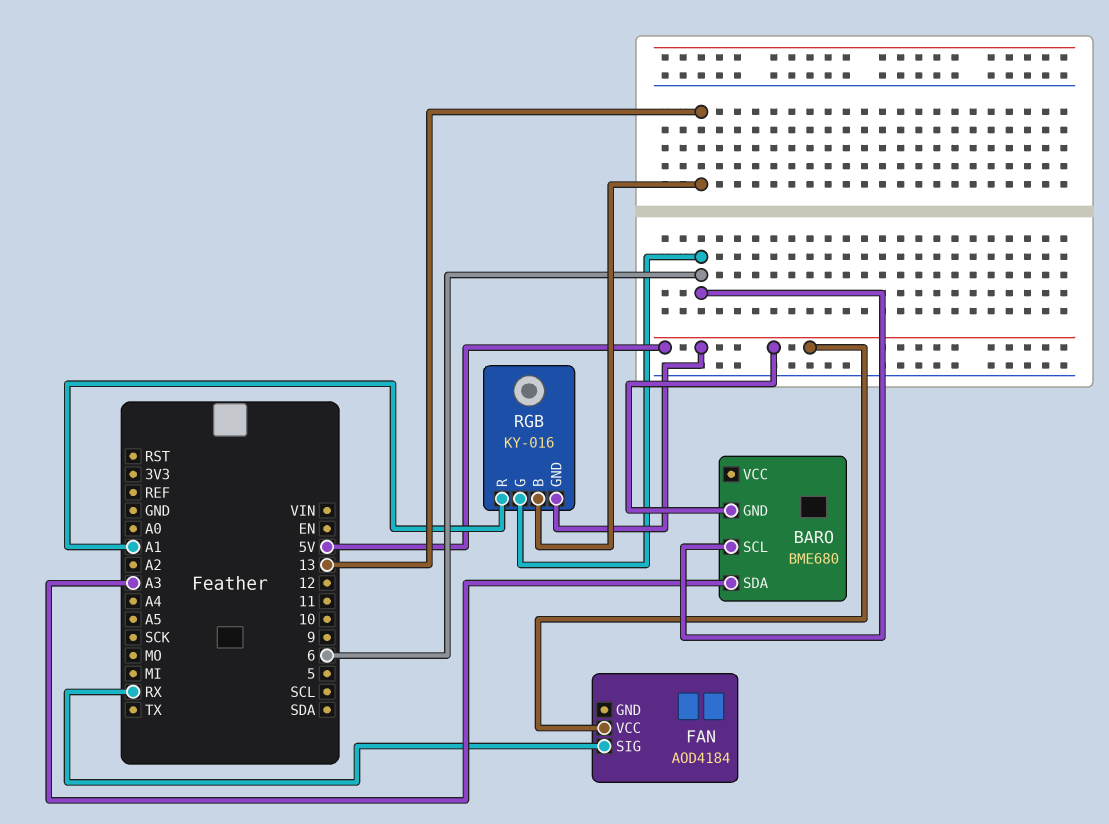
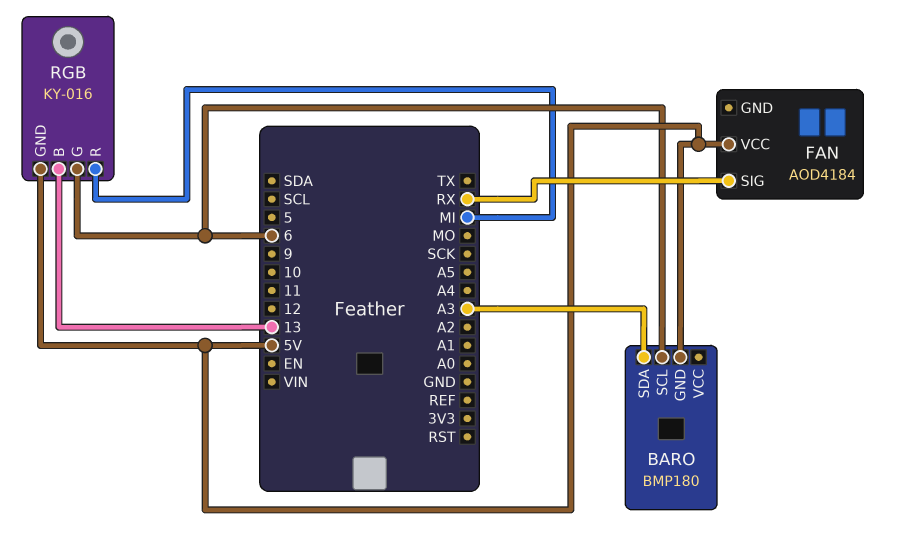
BARO: BME680 -> BMP180
RGB pin R: A1 -> MI

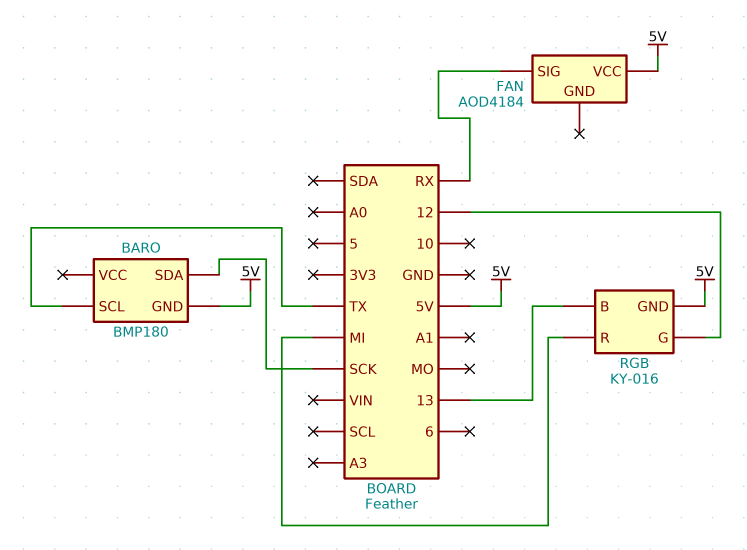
BARO pin SCL: 6 -> TX
BARO pin SDA: A3 -> SCK
RGB pin G: 6 -> 12

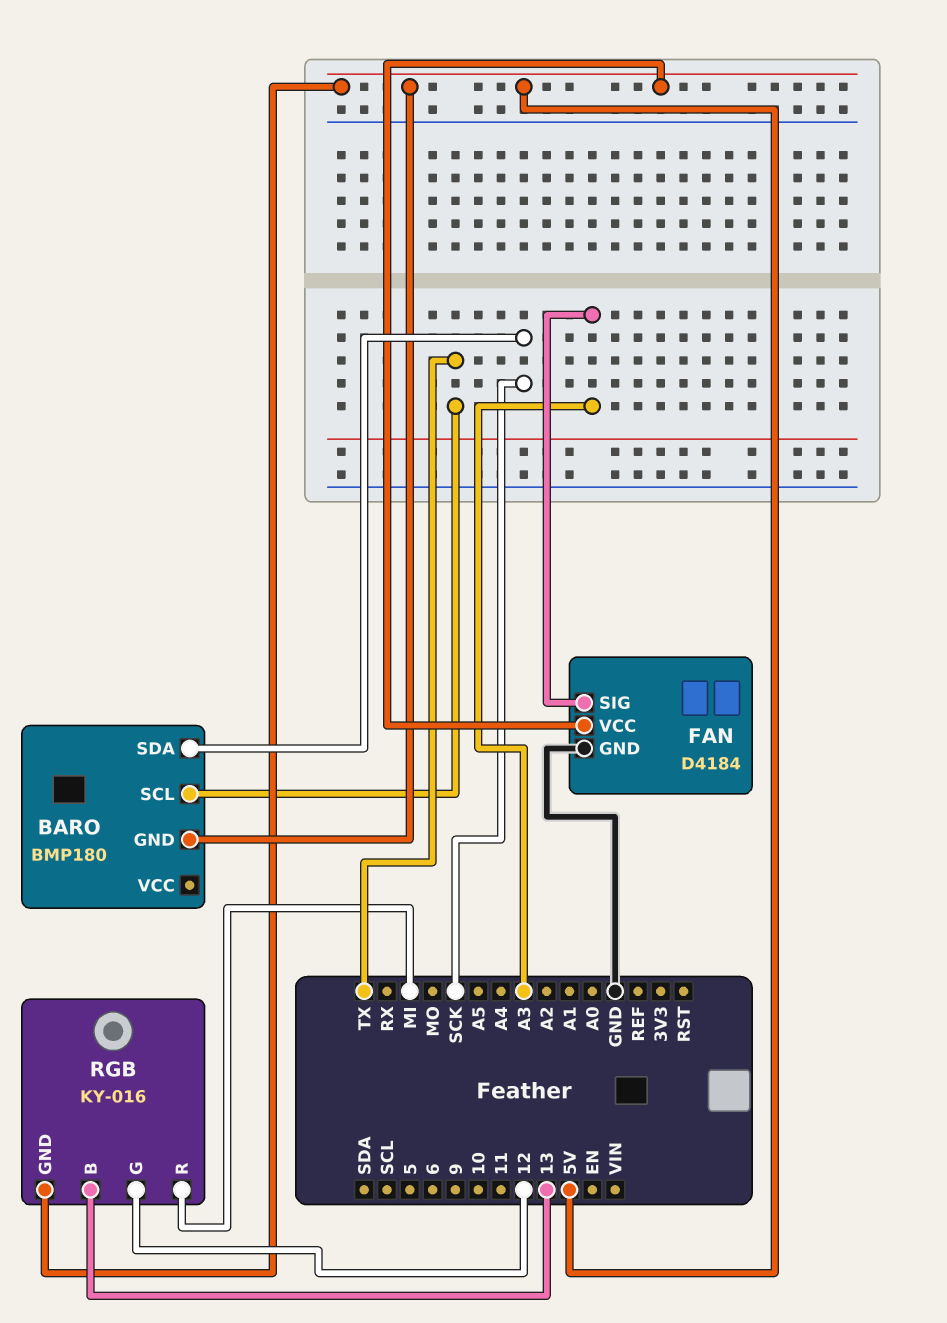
FAN: AOD4184 -> D4184
FAN pin GND: none -> GND
FAN pin SIG: RX -> A3

